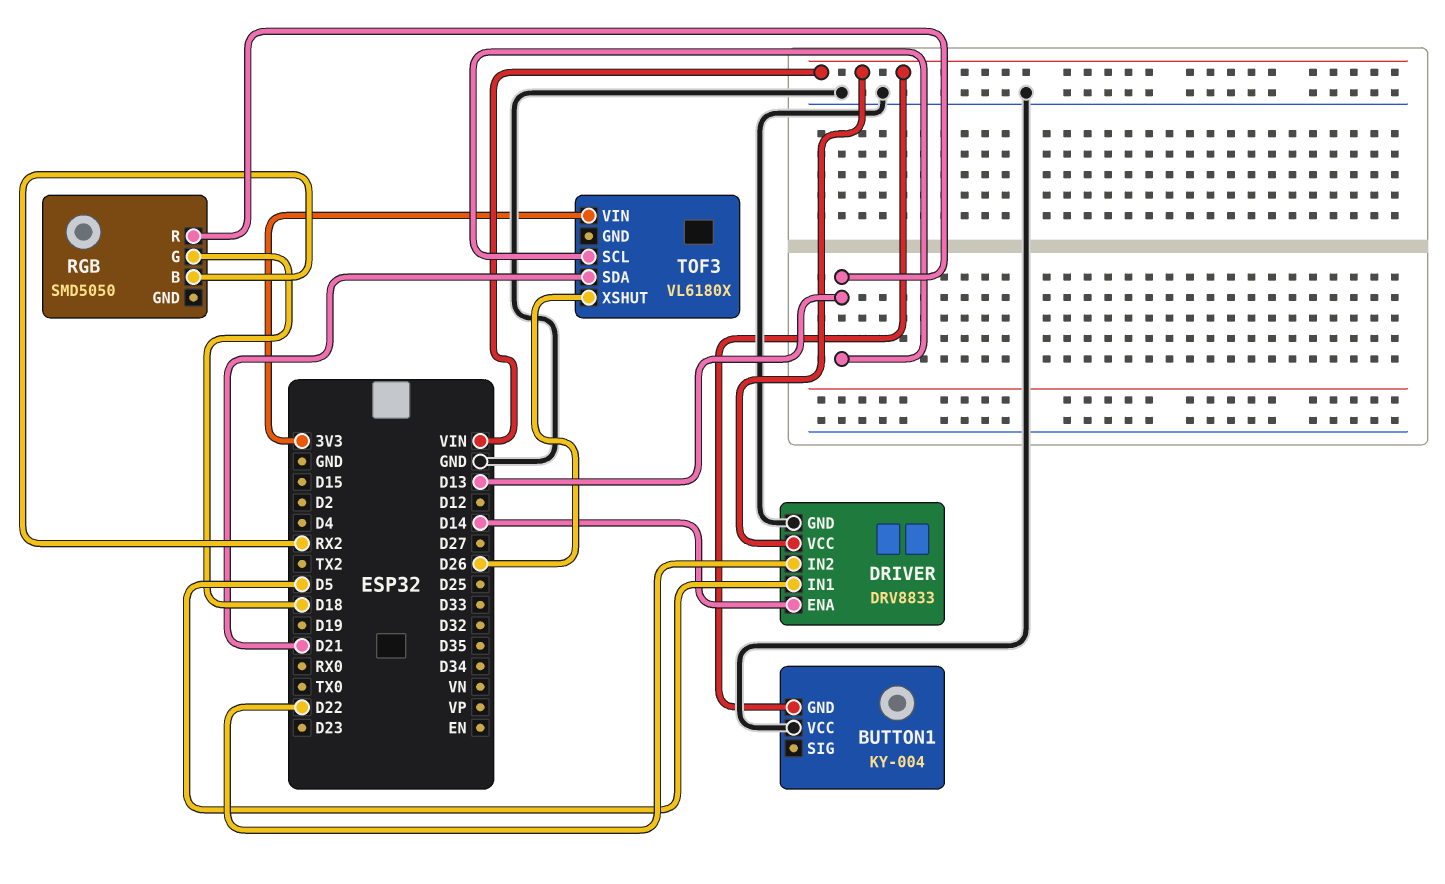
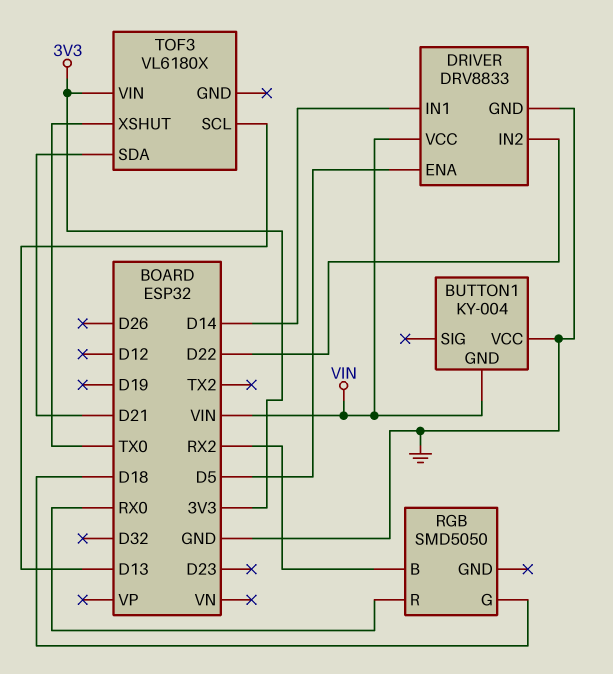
DRIVER pin ENA: D14 -> D5
DRIVER pin IN1: D5 -> D14
RGB pin R: D13 -> RX0
TOF3 pin XSHUT: D26 -> TX0

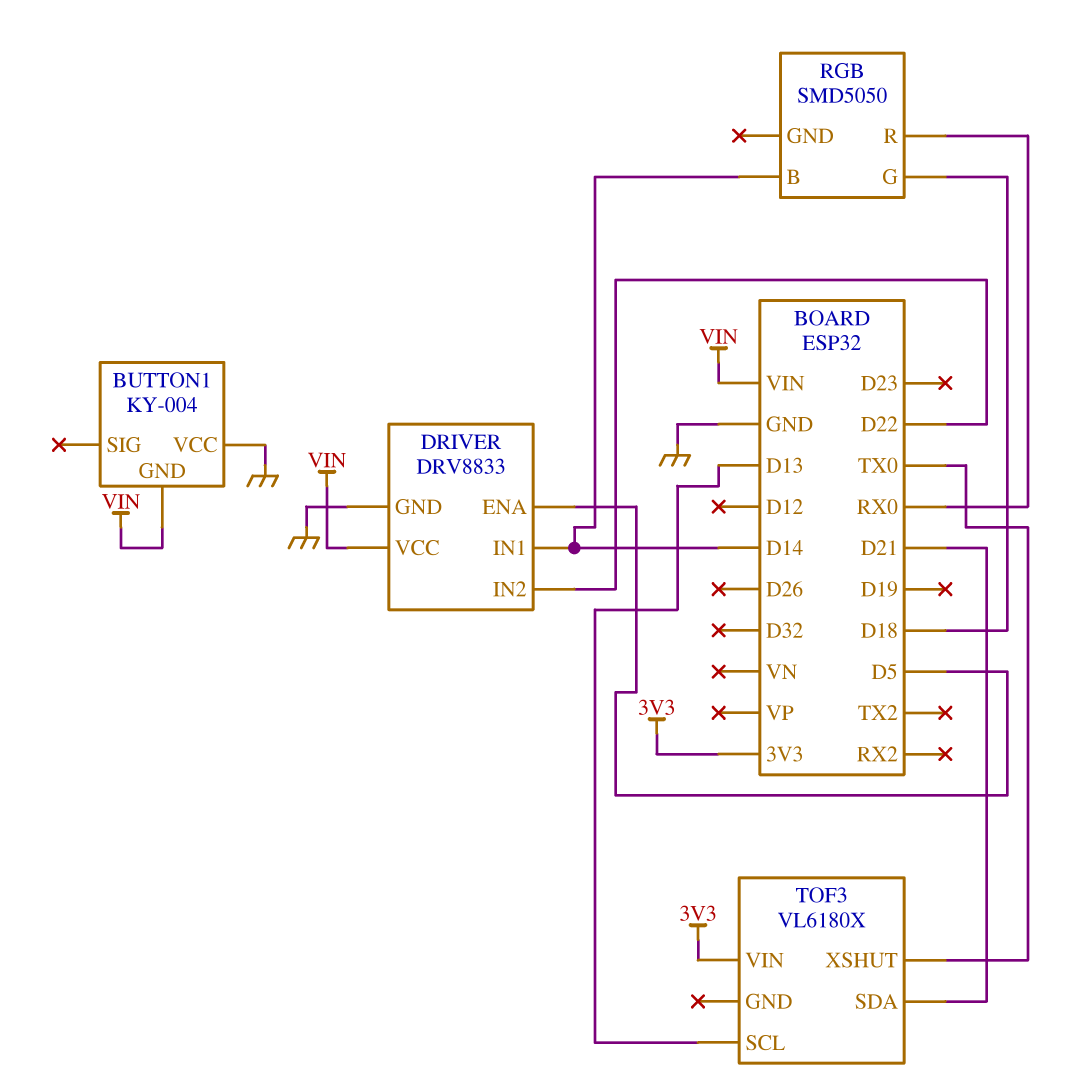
RGB pin B: RX2 -> D14

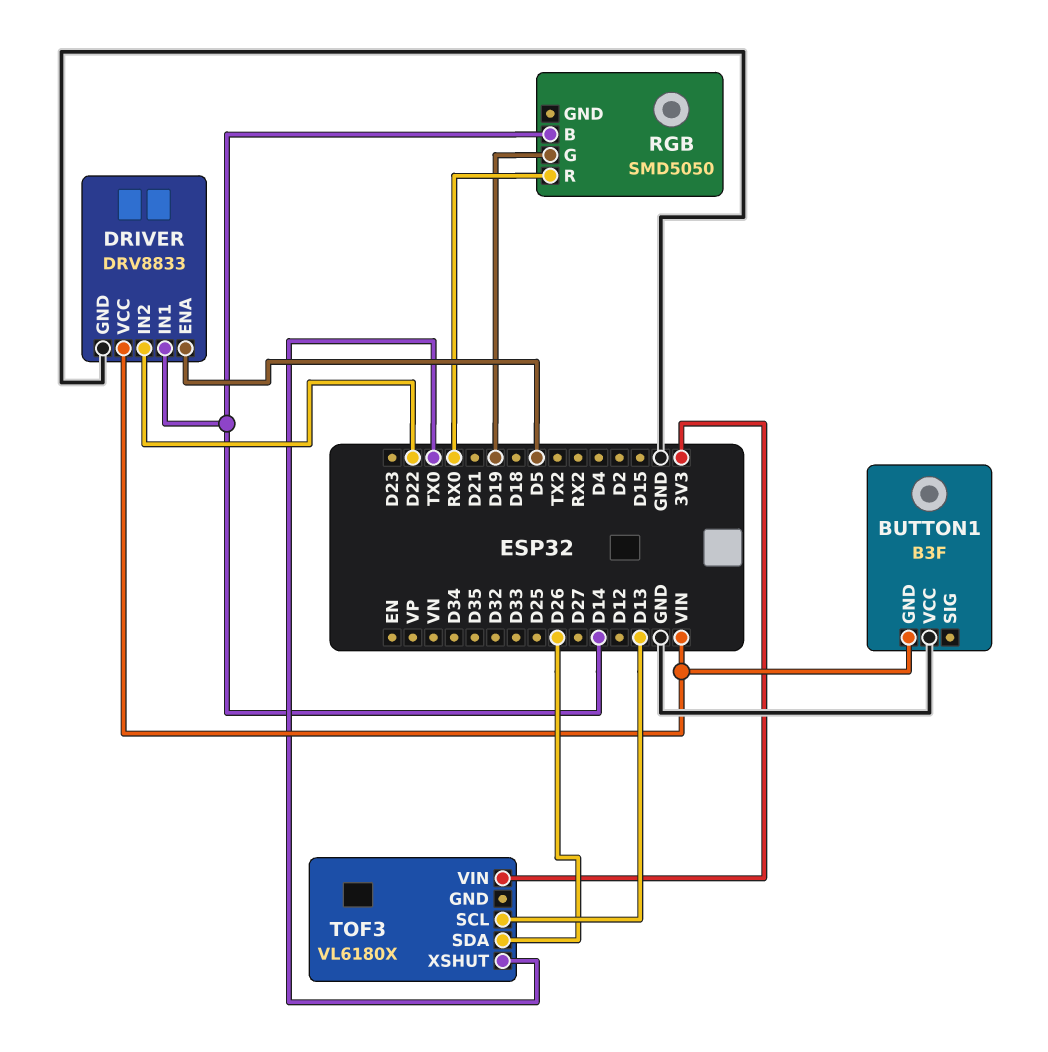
BUTTON1: KY-004 -> B3F
RGB pin G: D18 -> D19
TOF3 pin SDA: D21 -> D26

